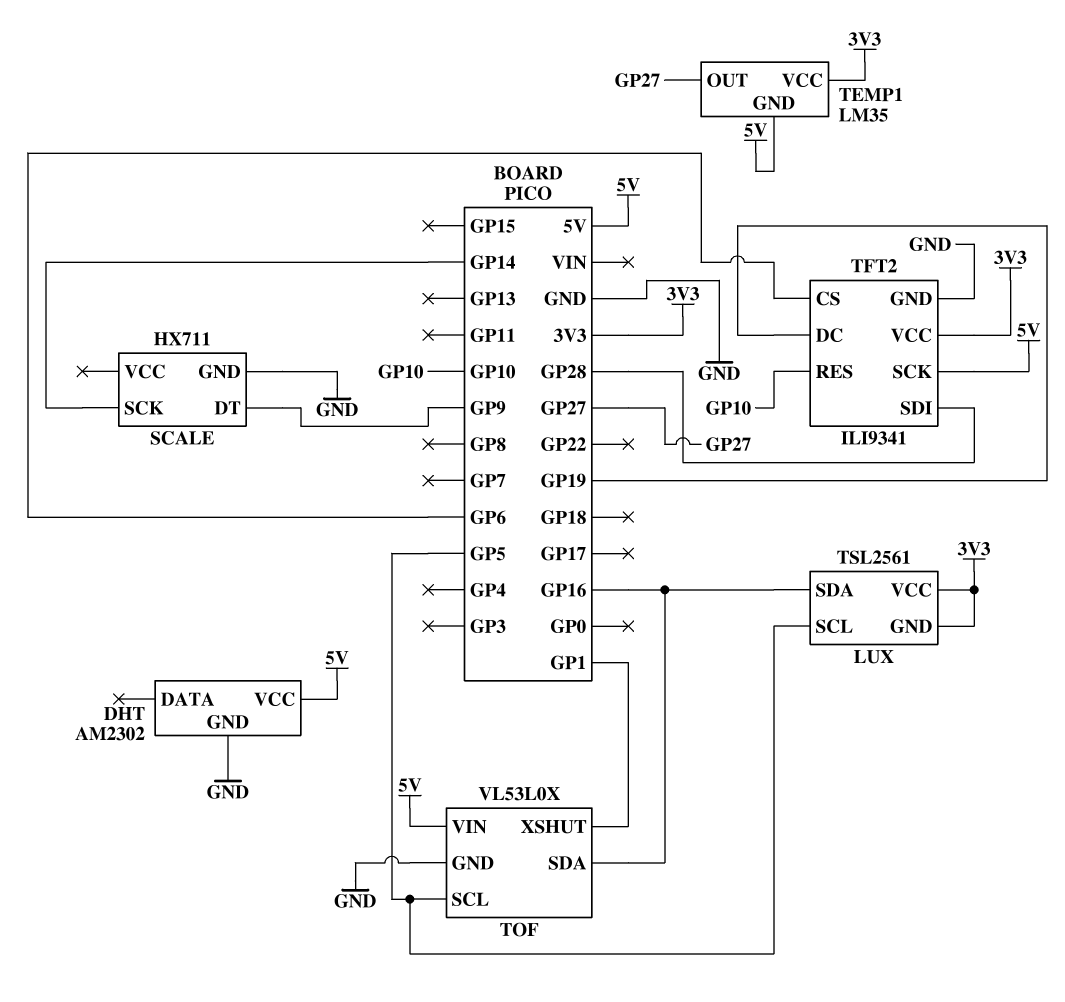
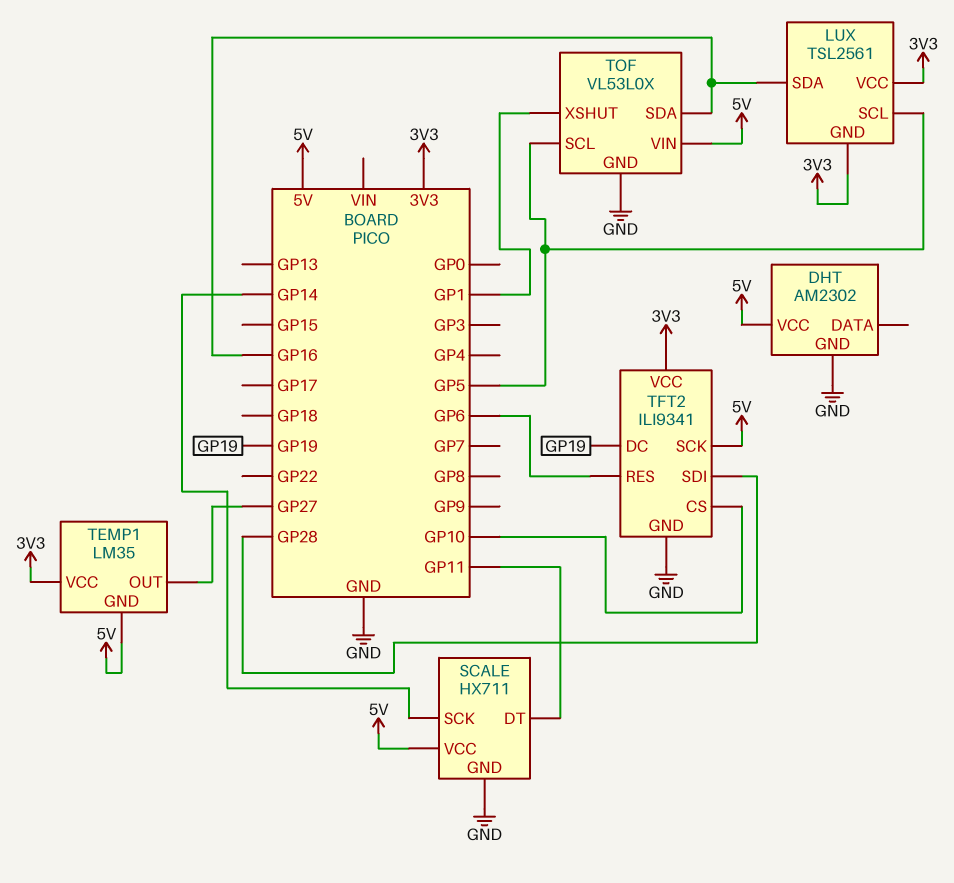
SCALE pin DT: GP9 -> GP11
SCALE pin VCC: none -> 5V
TFT2 pin CS: GP6 -> GP10
TFT2 pin RES: GP10 -> GP6

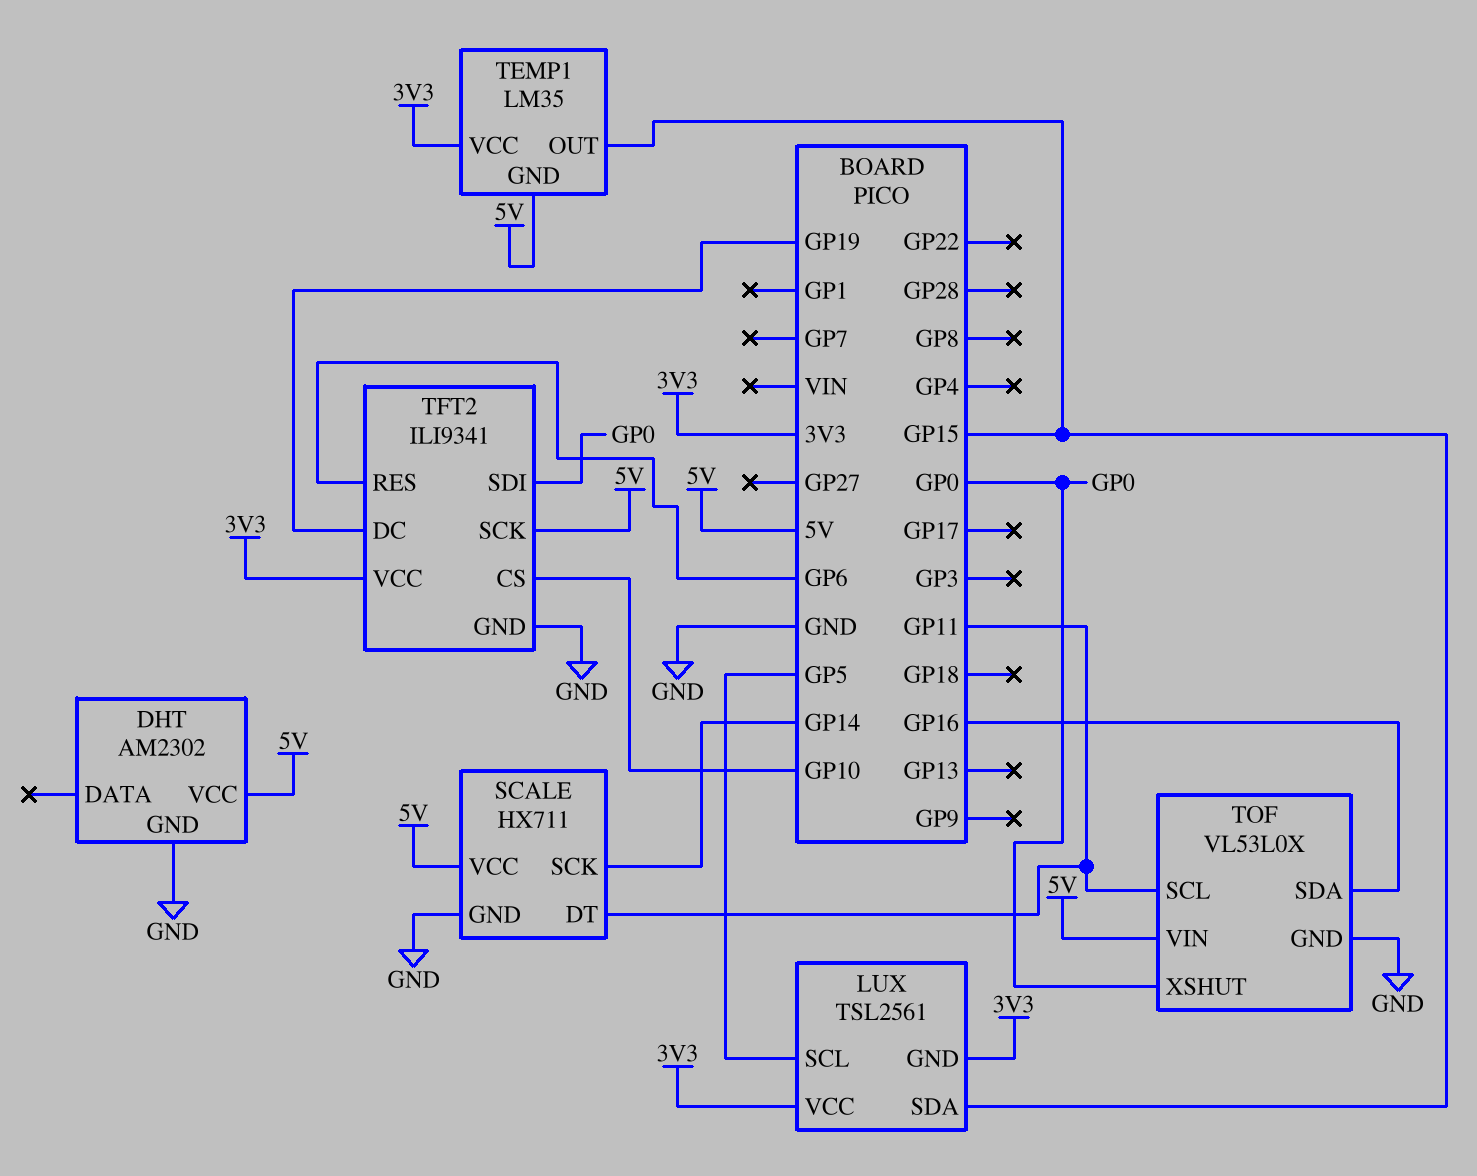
LUX pin SDA: GP16 -> GP15
TEMP1 pin OUT: GP27 -> GP15
TFT2 pin SDI: GP28 -> GP0
TOF pin SCL: GP5 -> GP11
TOF pin XSHUT: GP1 -> GP0

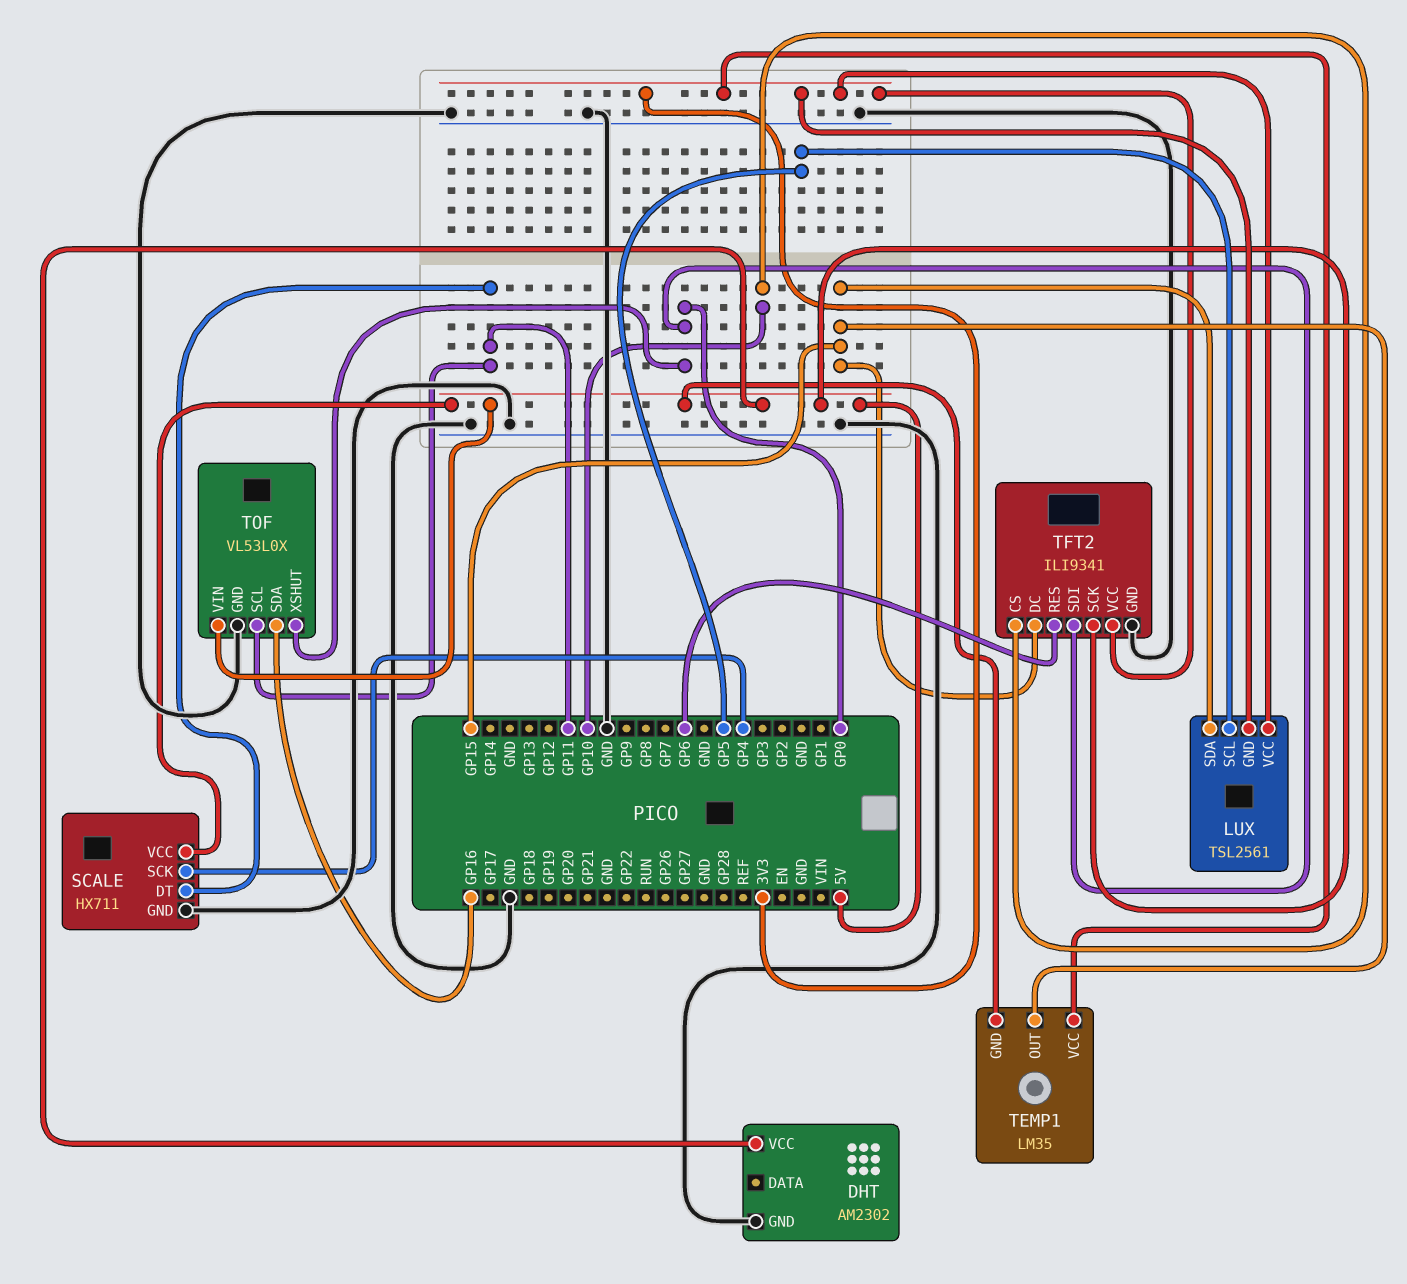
SCALE pin SCK: GP14 -> GP4
TFT2 pin DC: GP19 -> GP15

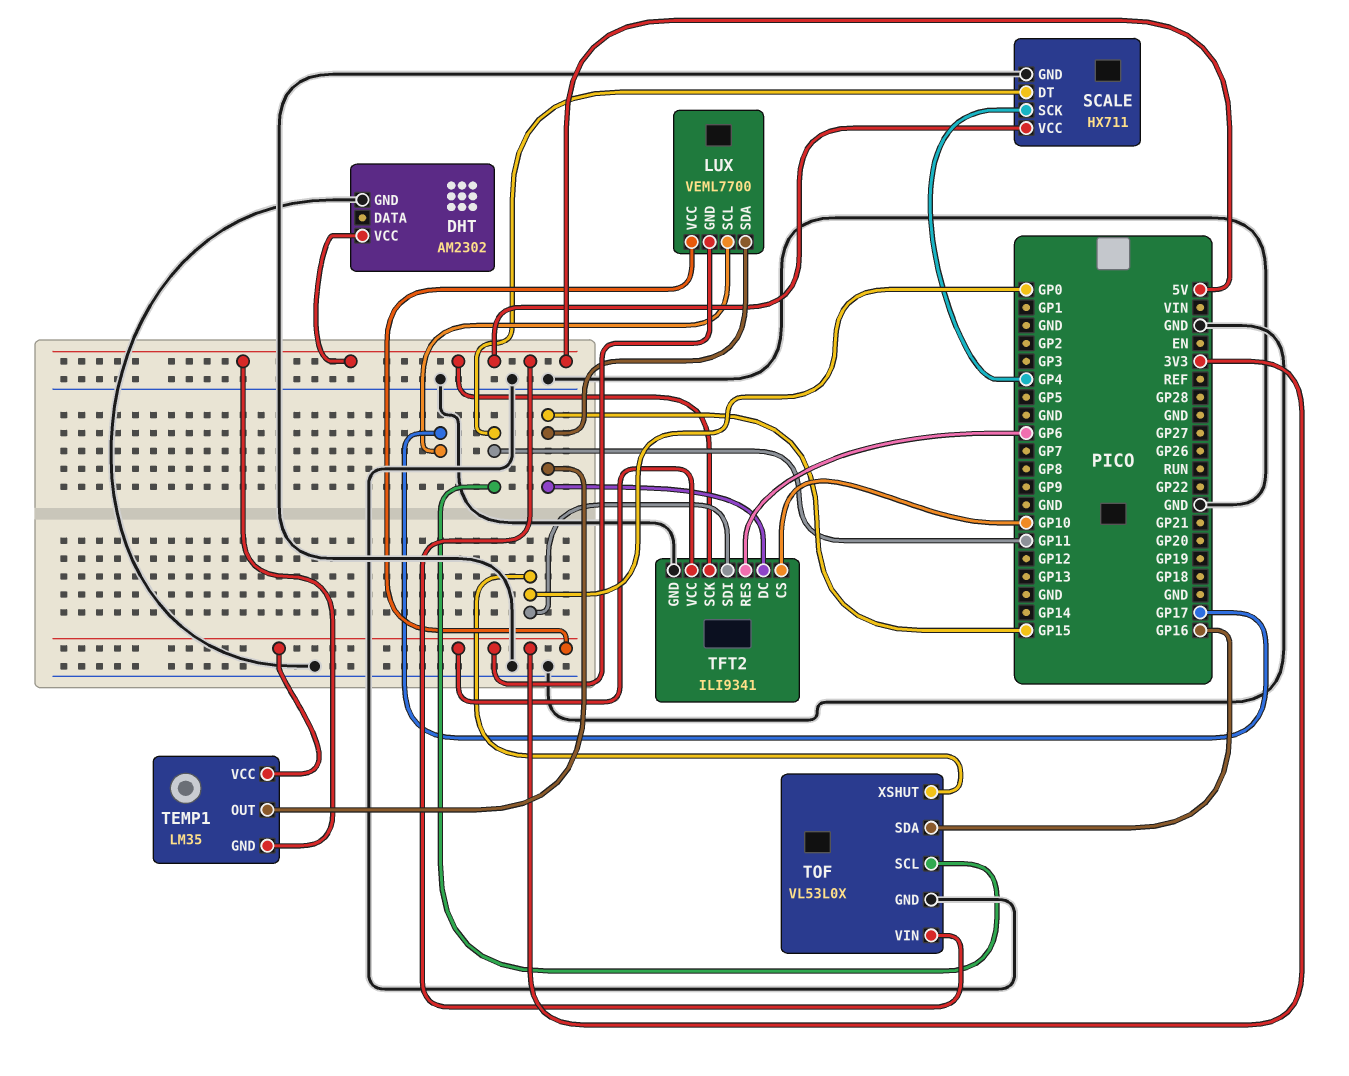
LUX: TSL2561 -> VEML7700
LUX pin SCL: GP5 -> GP17

